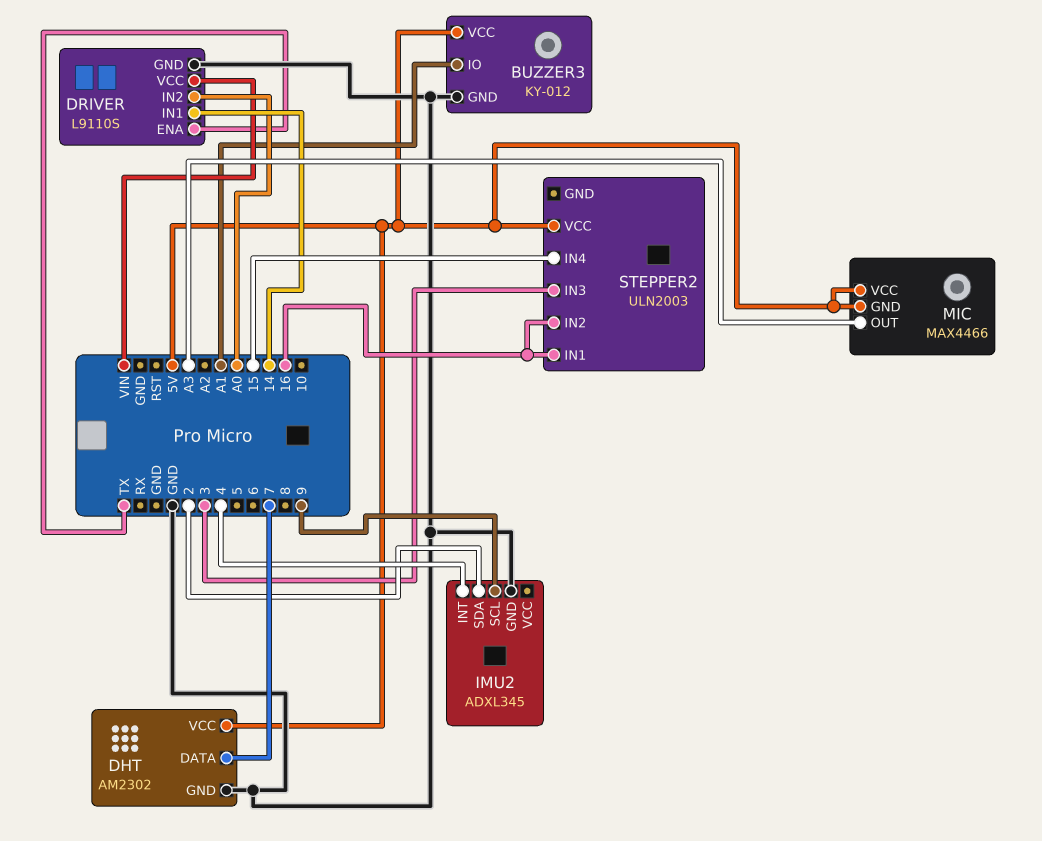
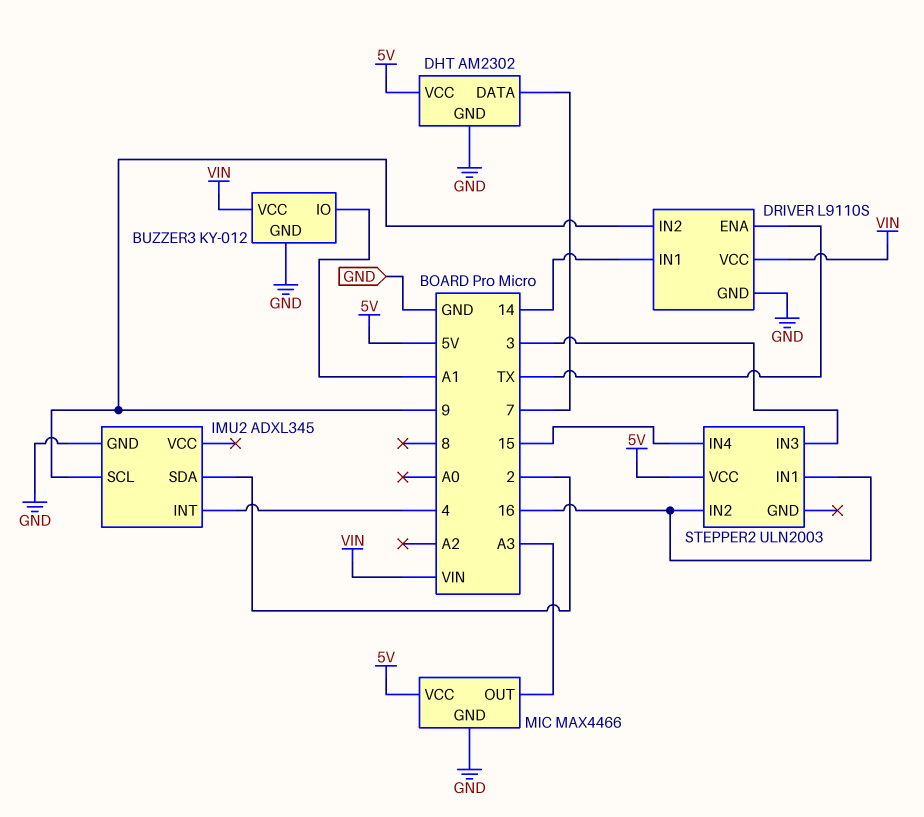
BUZZER3 pin VCC: 5V -> VIN
DRIVER pin IN2: A0 -> 9
MIC pin GND: 5V -> GND

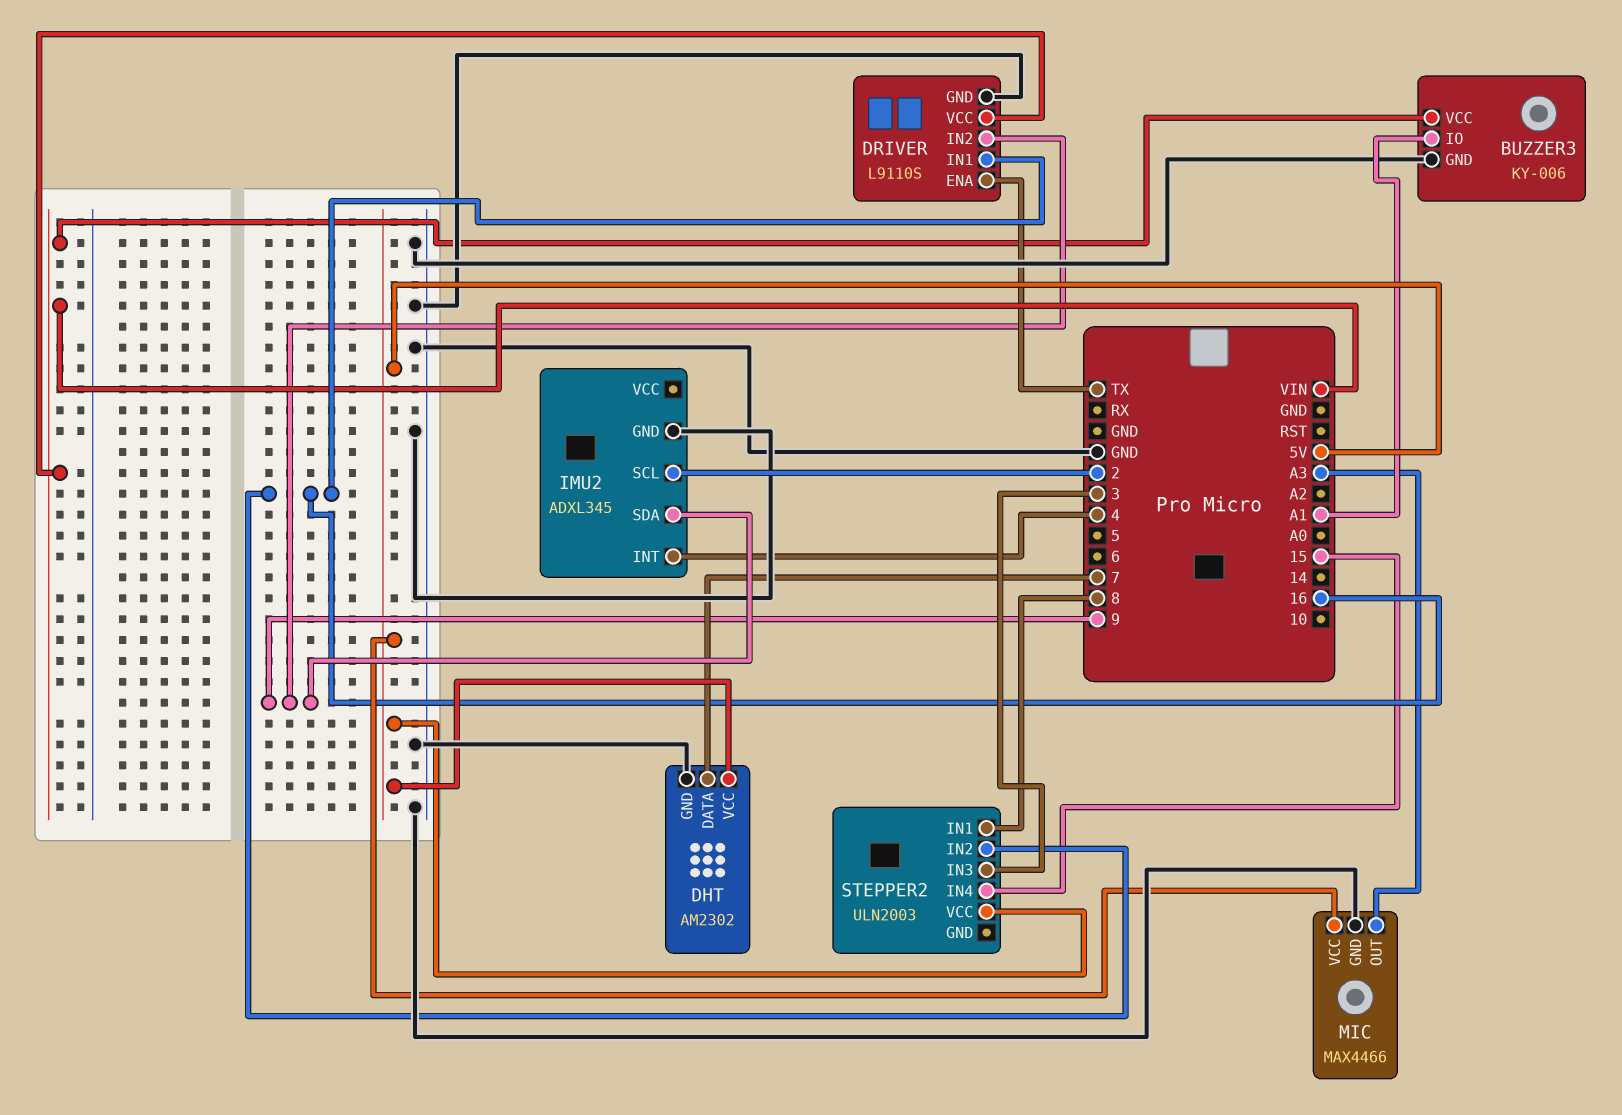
BUZZER3: KY-012 -> KY-006
DRIVER pin IN1: 14 -> 16
IMU2 pin SCL: 9 -> 2
IMU2 pin SDA: 2 -> 9
STEPPER2 pin IN1: 16 -> 8

